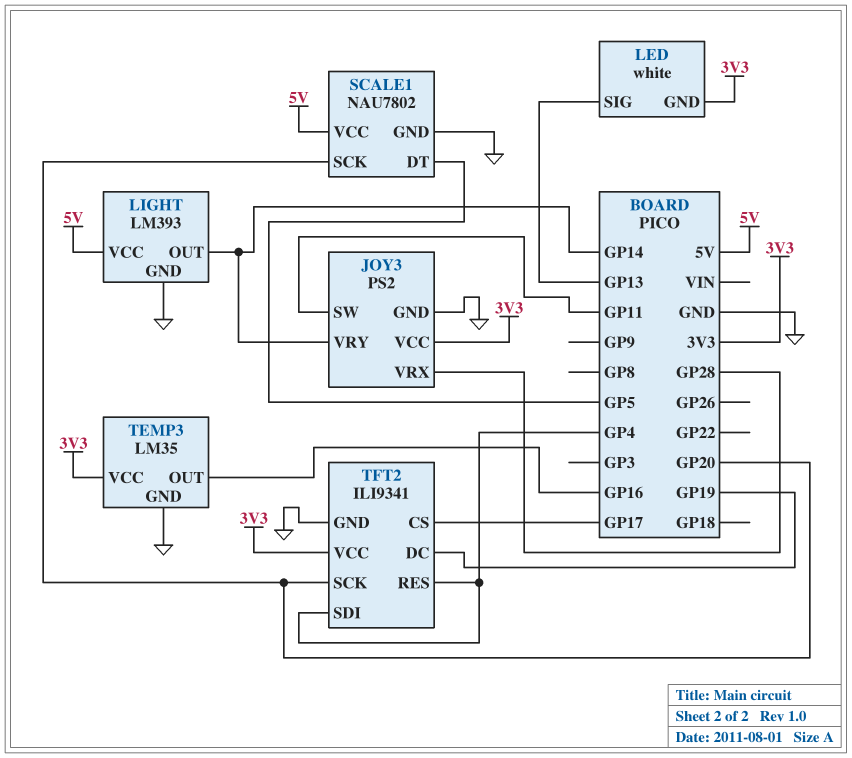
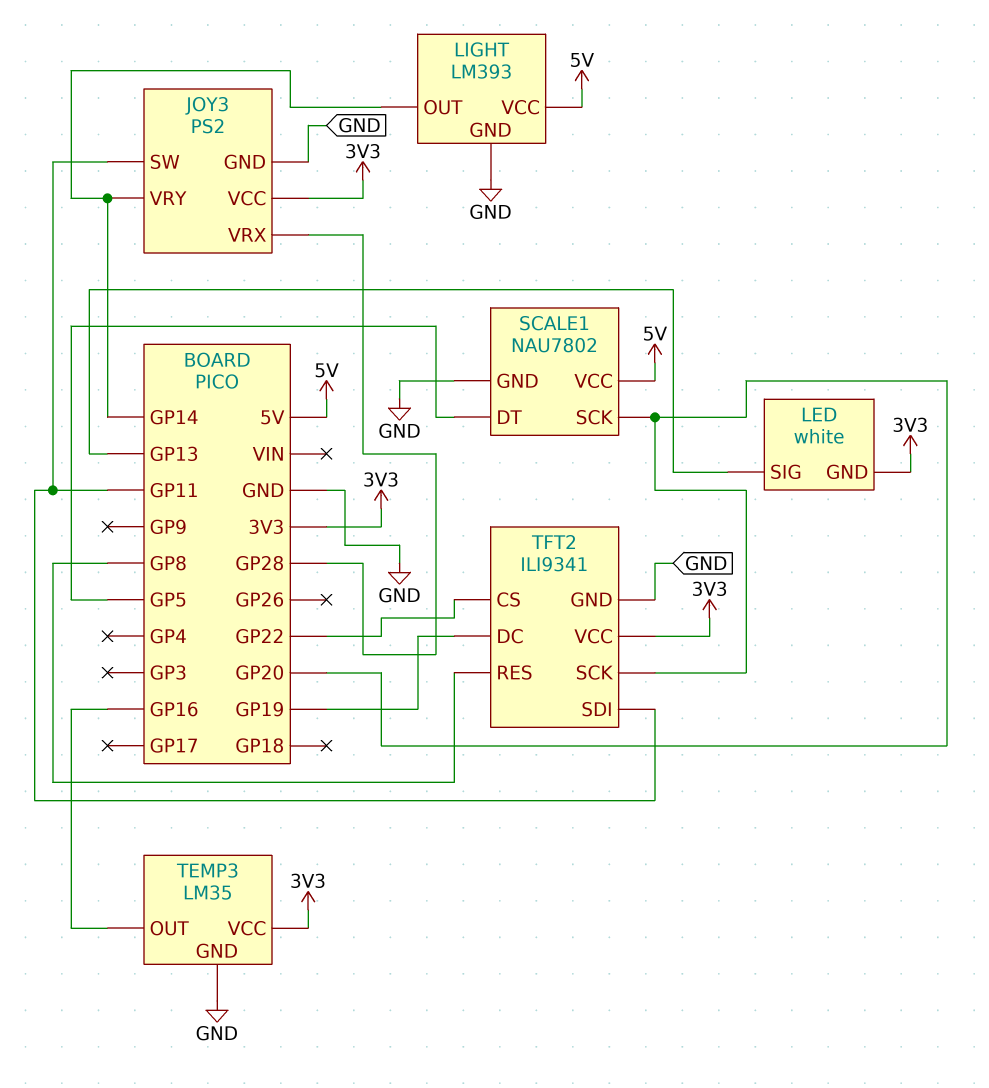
TFT2 pin CS: GP17 -> GP22
TFT2 pin RES: GP4 -> GP8
TFT2 pin SDI: GP4 -> GP11

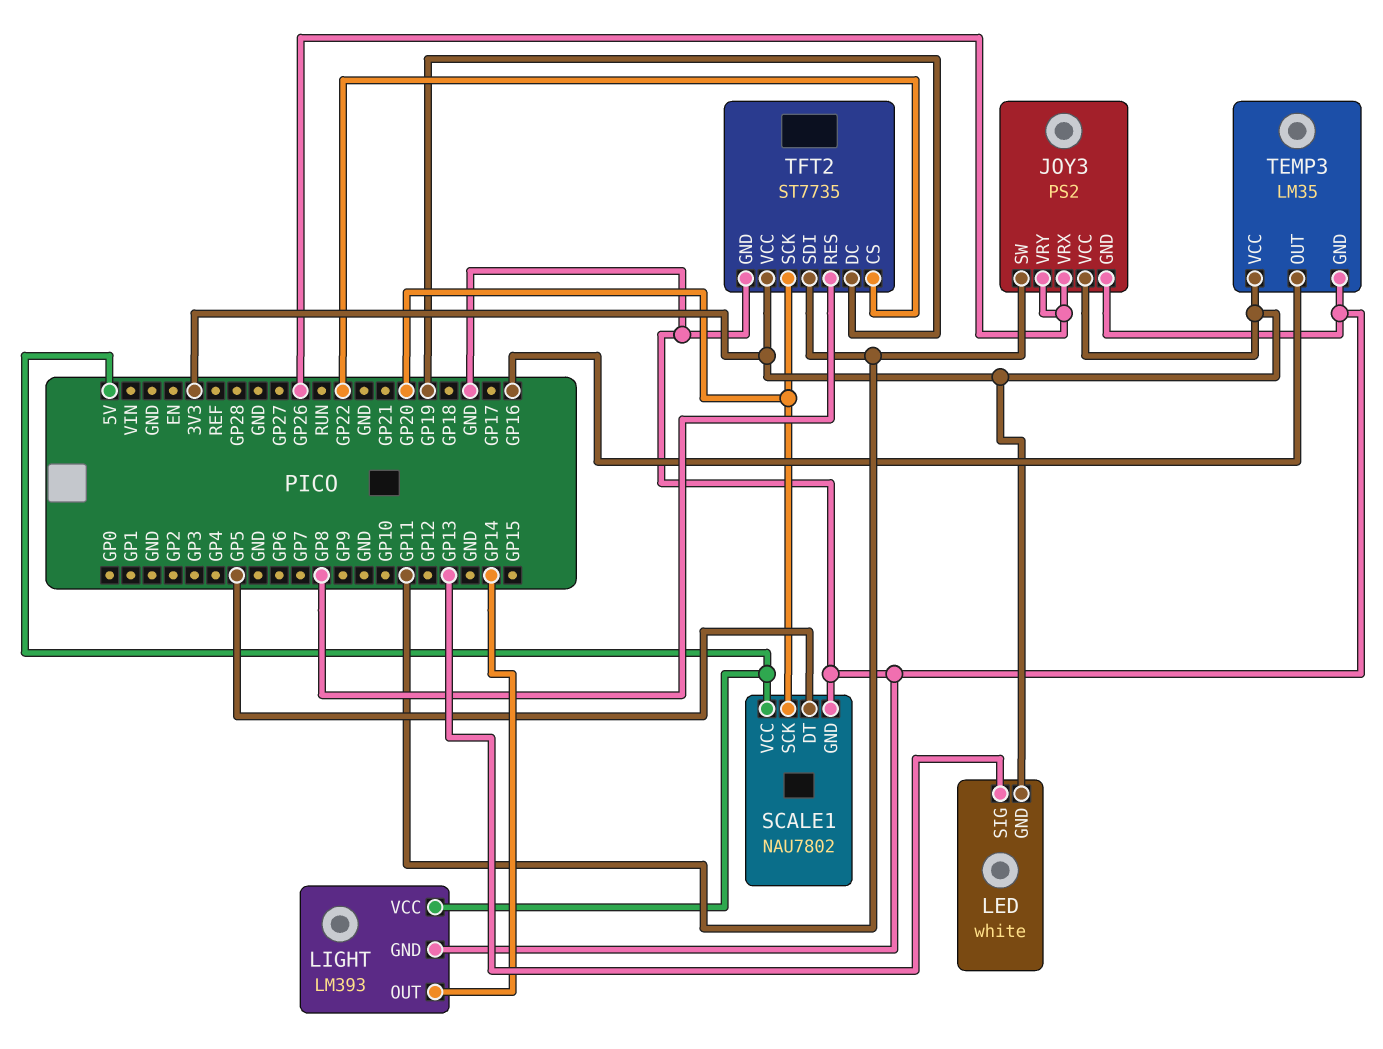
JOY3 pin VRX: GP28 -> GP26
JOY3 pin VRY: GP14 -> GP26
TFT2: ILI9341 -> ST7735

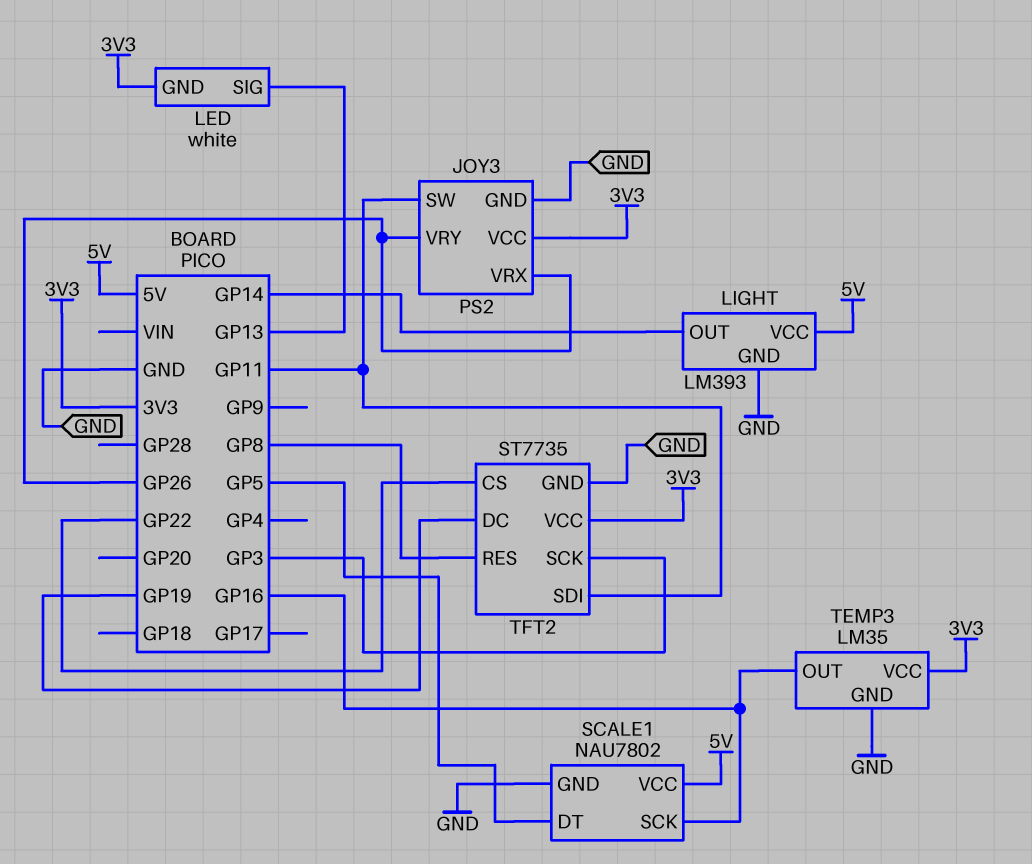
SCALE1 pin SCK: GP20 -> GP16
TFT2 pin SCK: GP20 -> GP3

